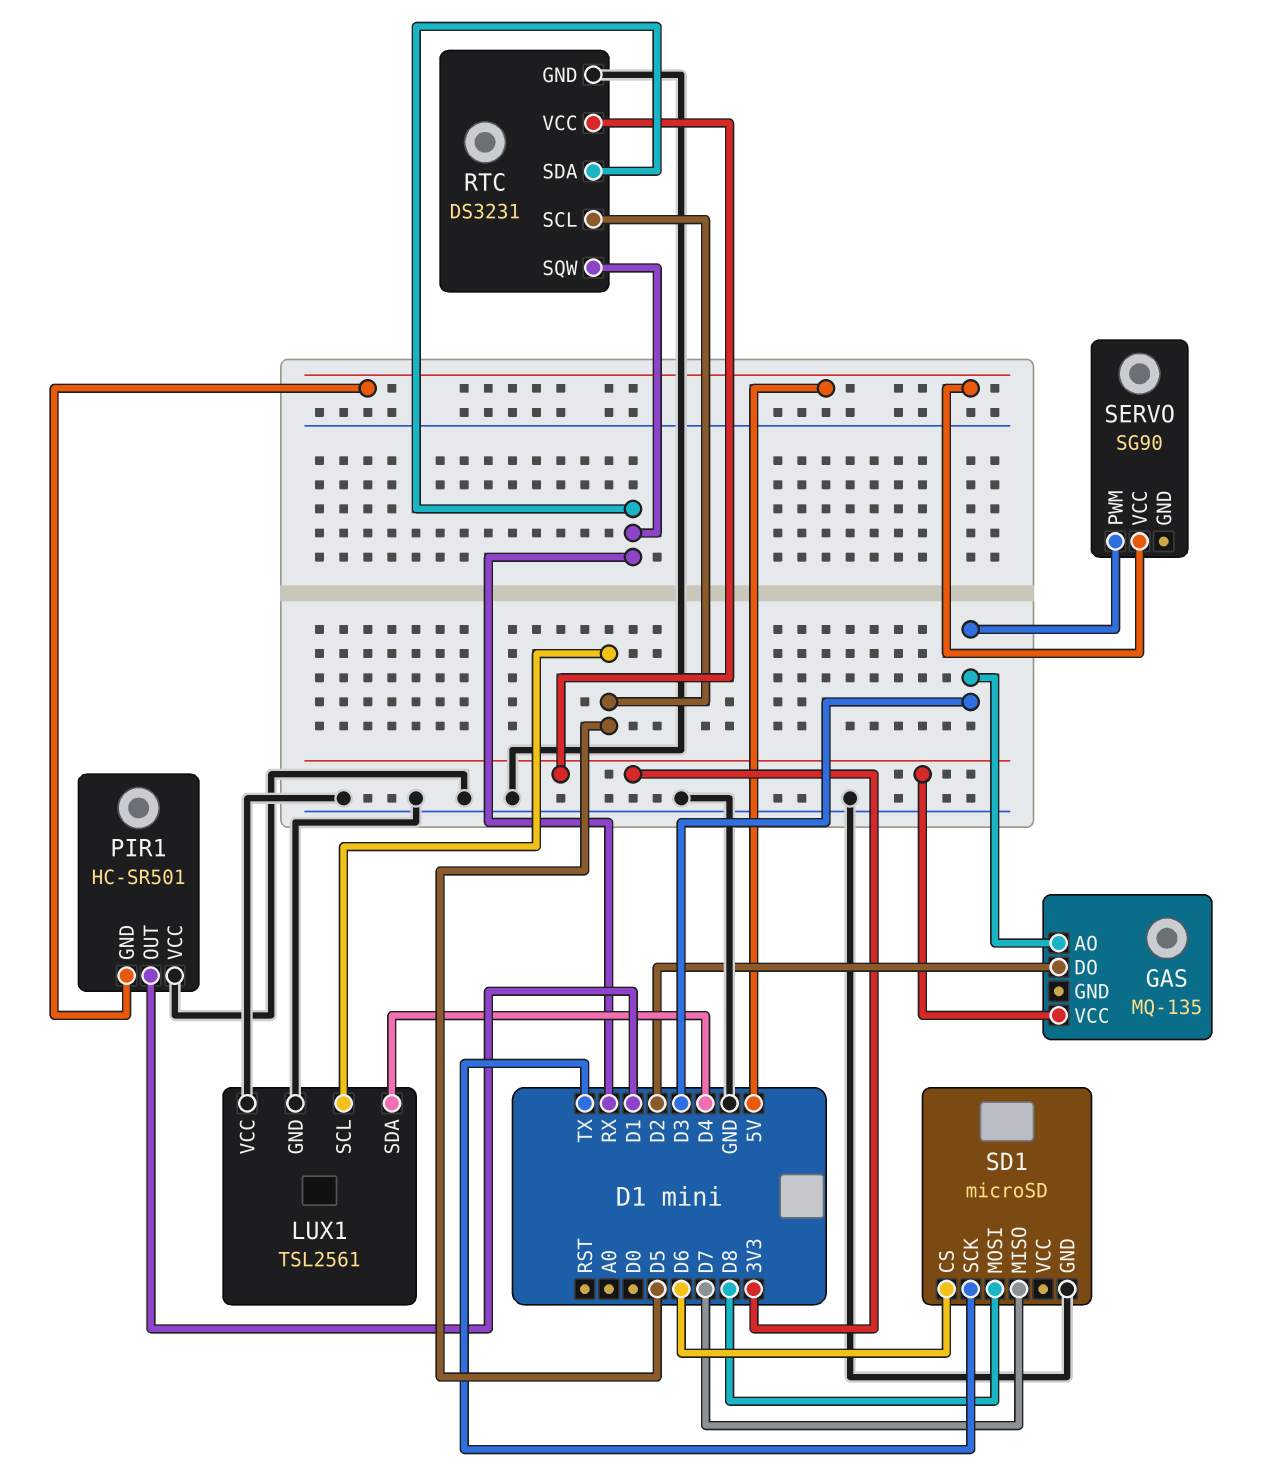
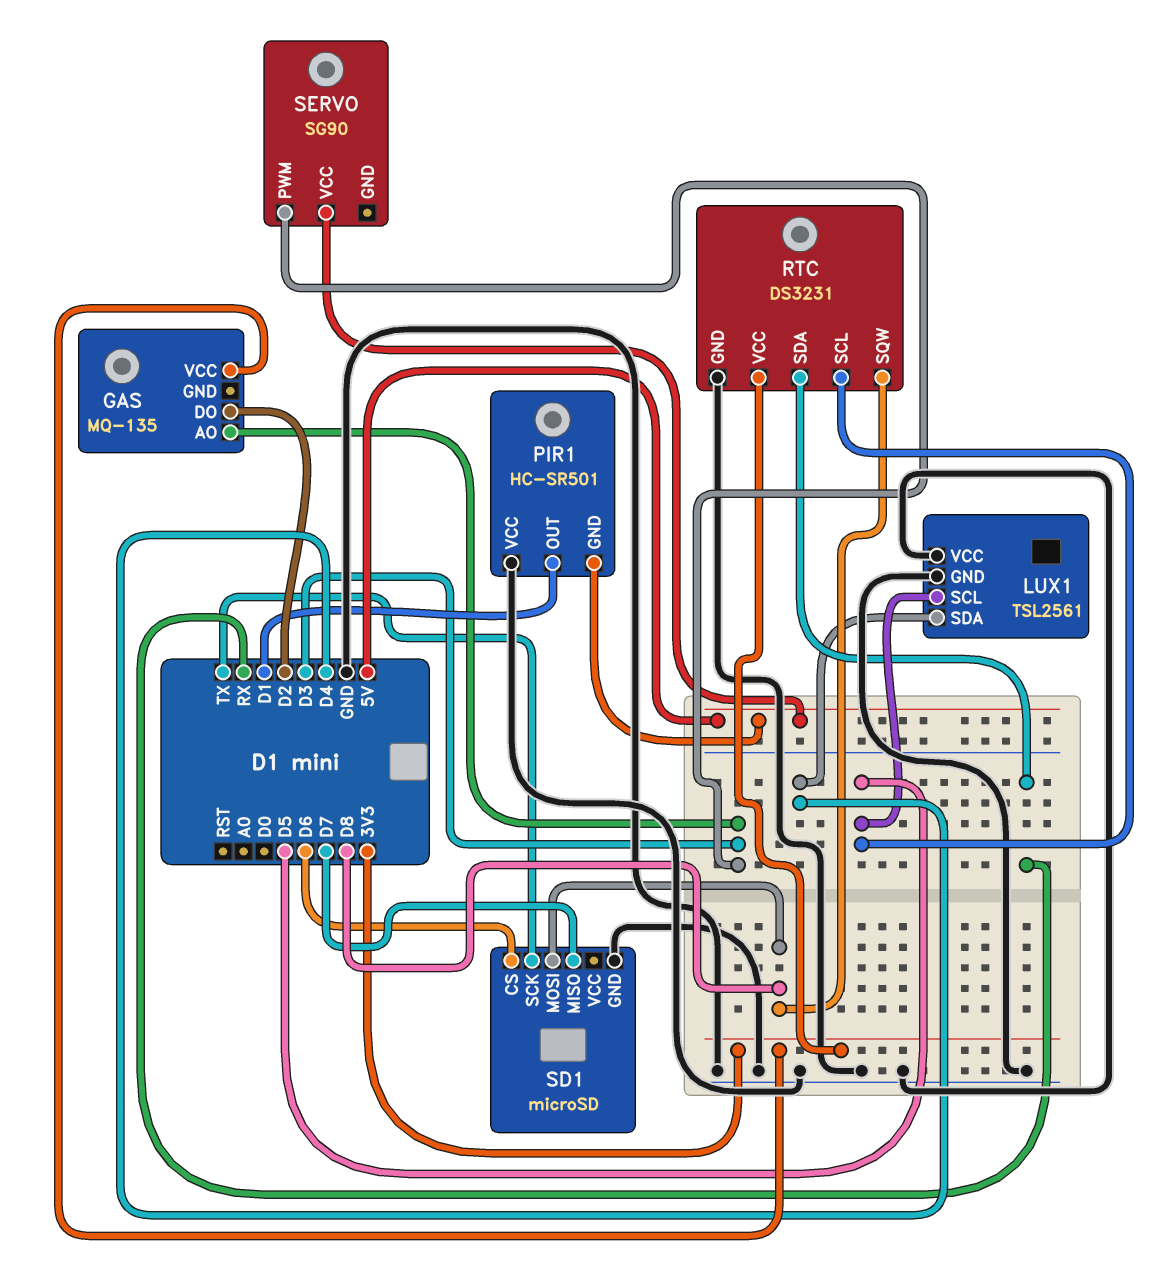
RTC pin SQW: RX -> D8

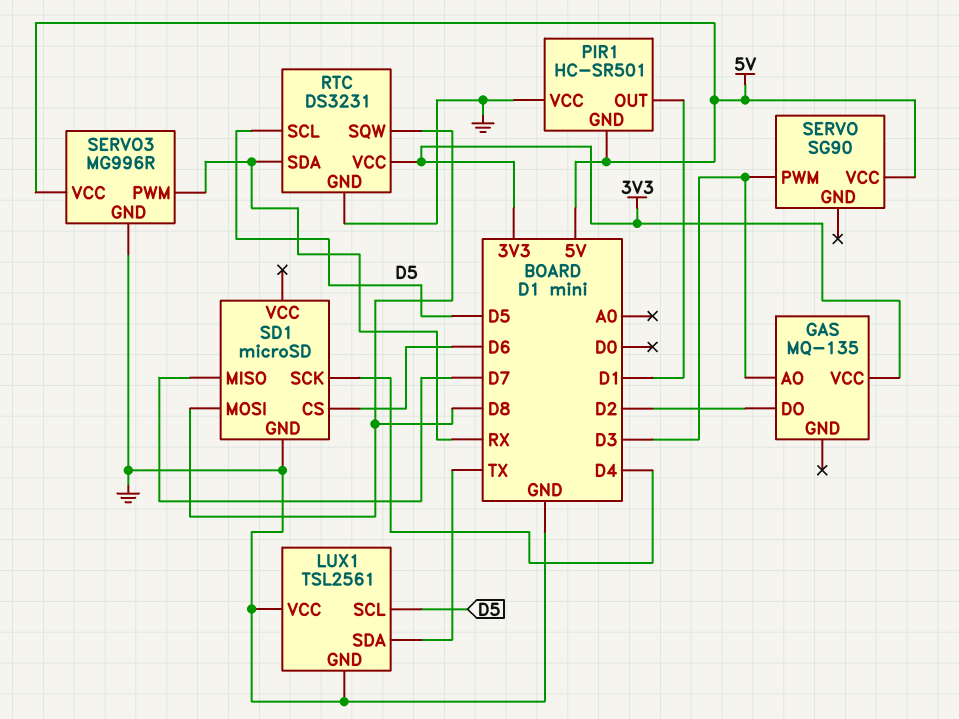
LUX1 pin SDA: D4 -> TX
SD1 pin SCK: TX -> D4
SERVO3: none -> MG996R
SERVO3 pin GND: none -> GND
SERVO3 pin PWM: none -> RX
SERVO3 pin VCC: none -> 5V

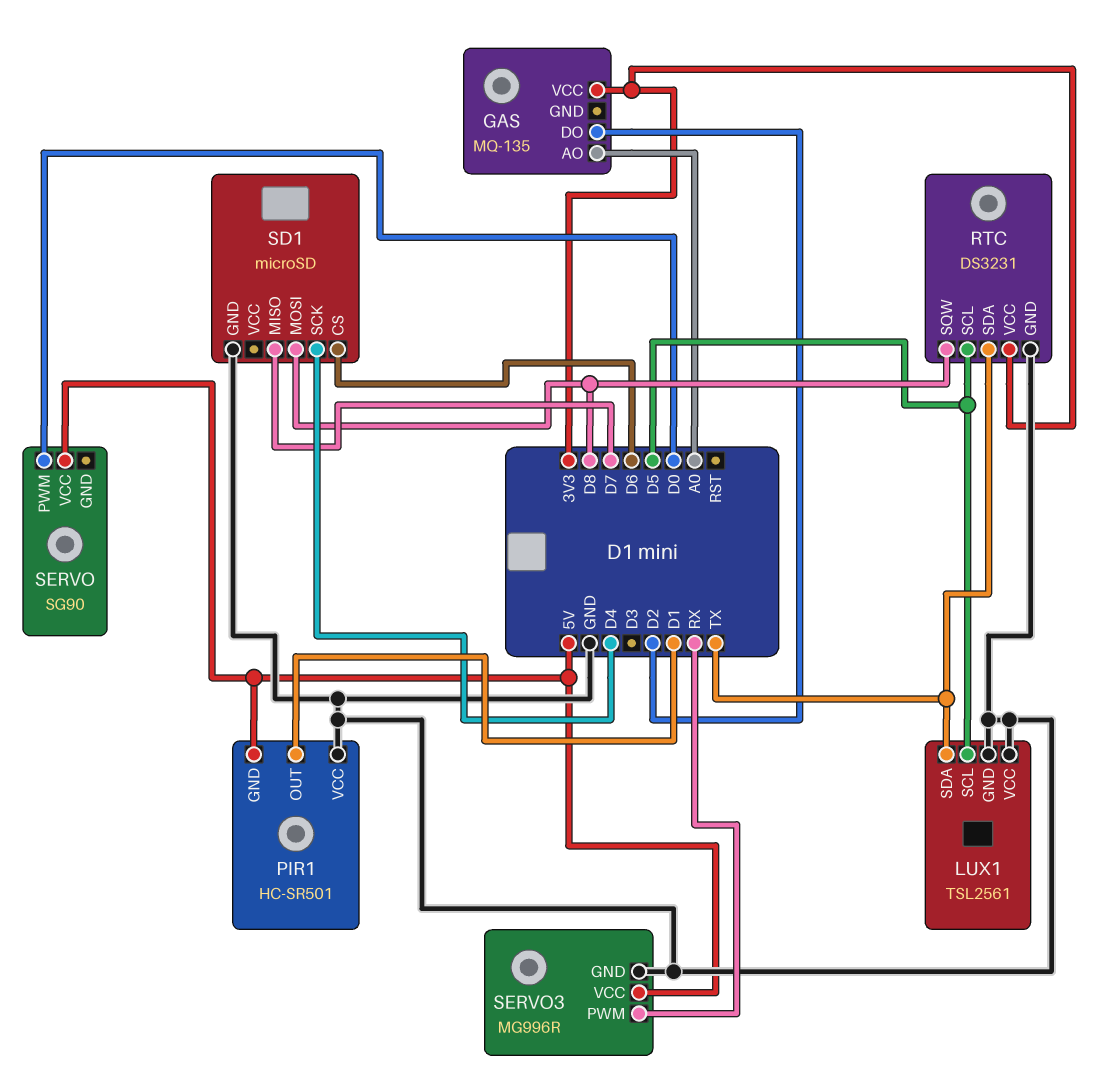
GAS pin AO: D3 -> A0
RTC pin SDA: RX -> TX
SERVO pin PWM: D3 -> D0

